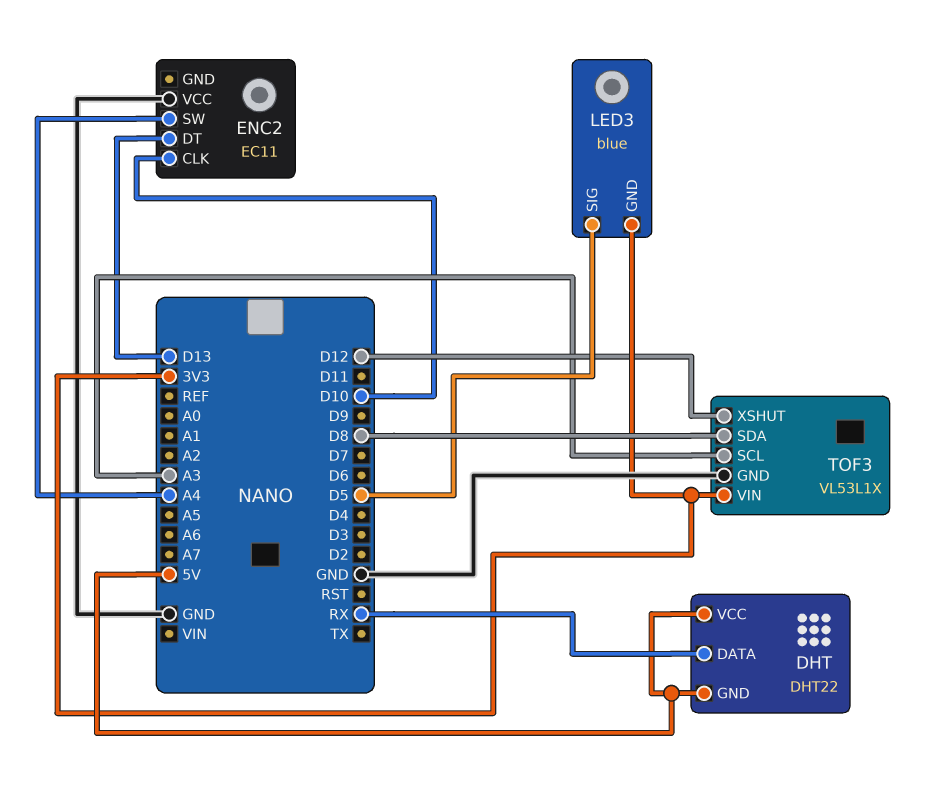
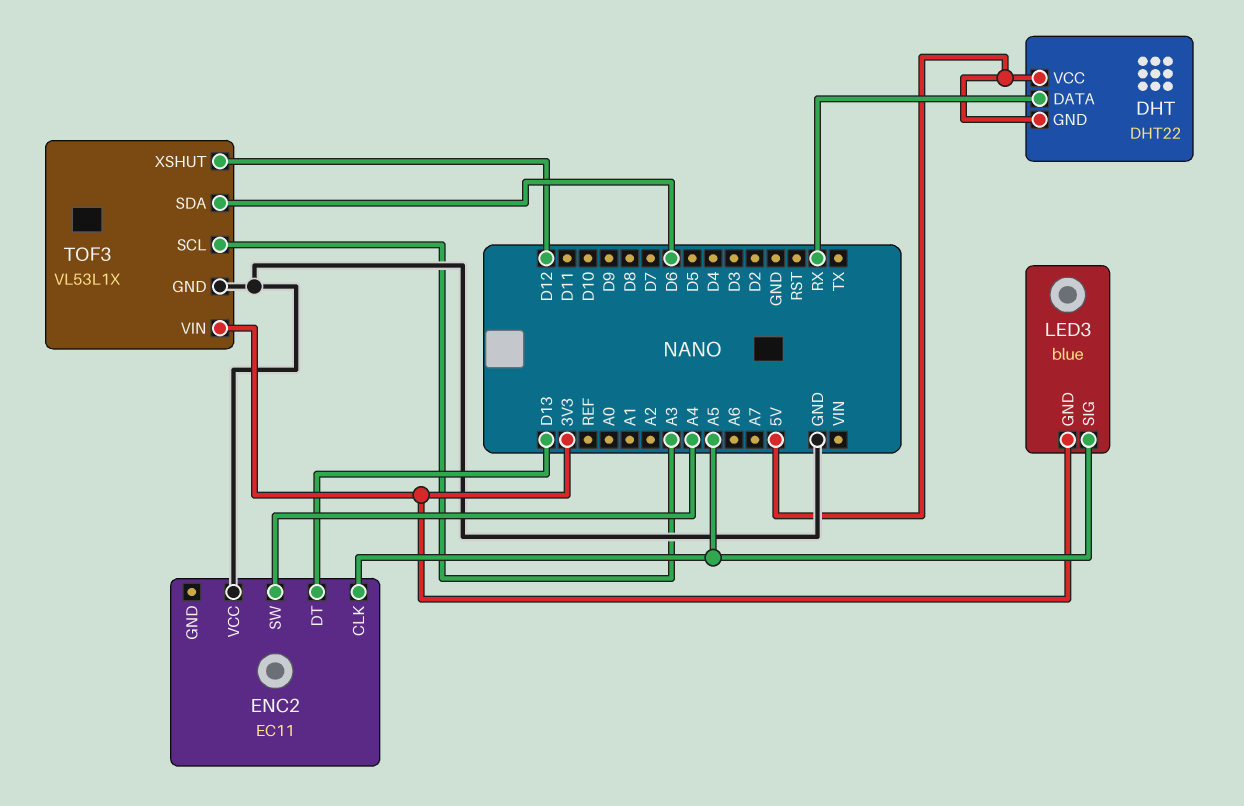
ENC2 pin CLK: D10 -> A5
LED3 pin SIG: D5 -> A5
TOF3 pin SDA: D8 -> D6

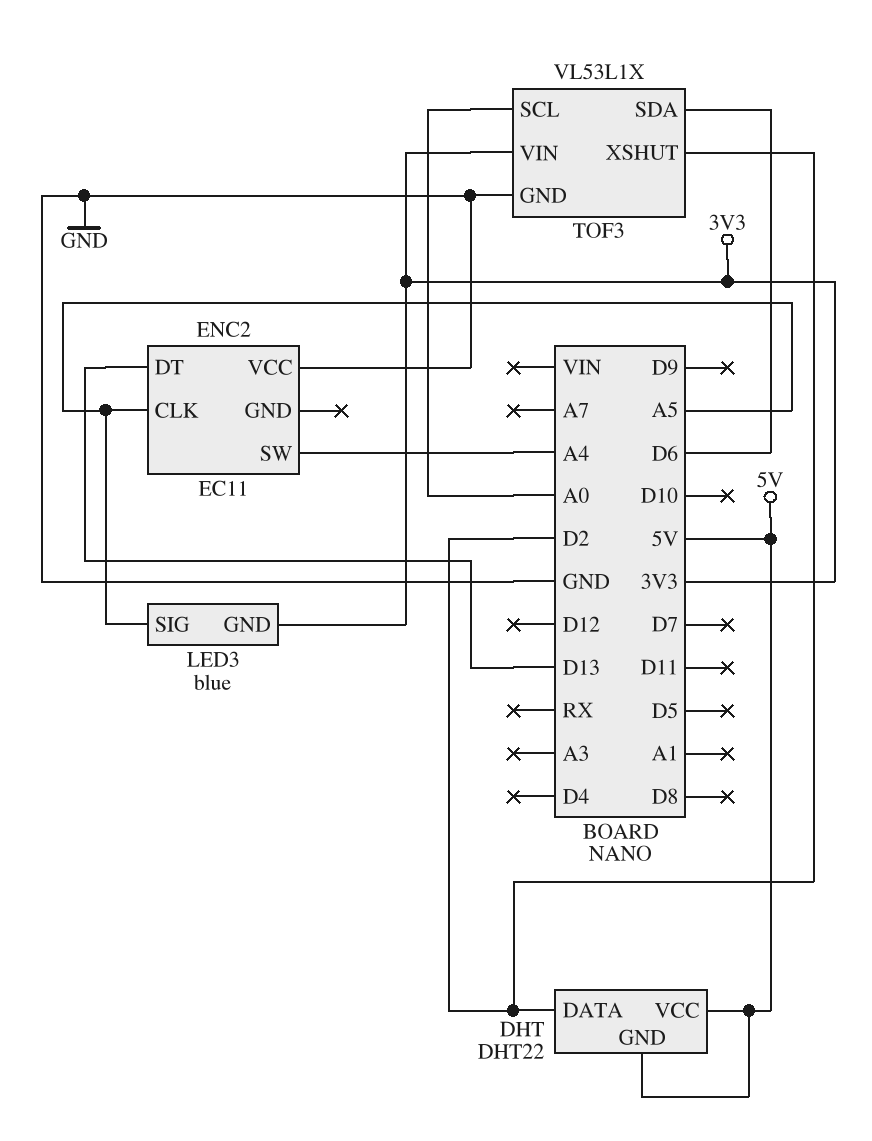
DHT pin DATA: RX -> D2
TOF3 pin SCL: A3 -> A0
TOF3 pin XSHUT: D12 -> D2

